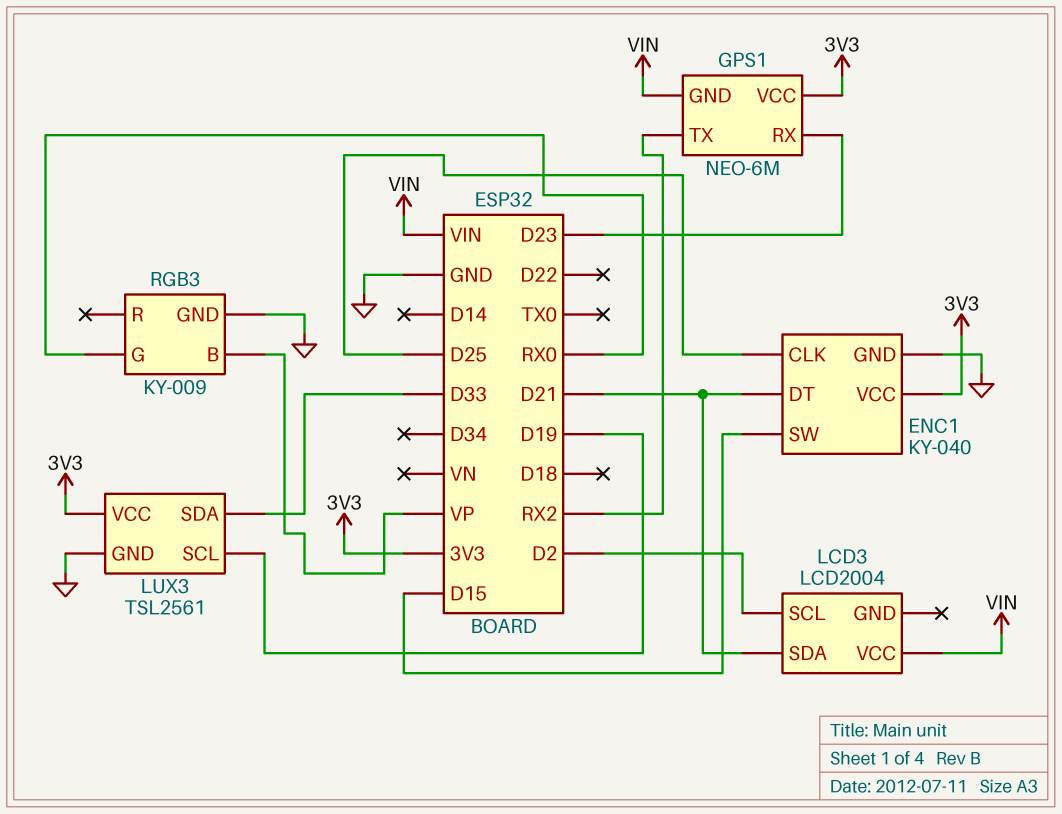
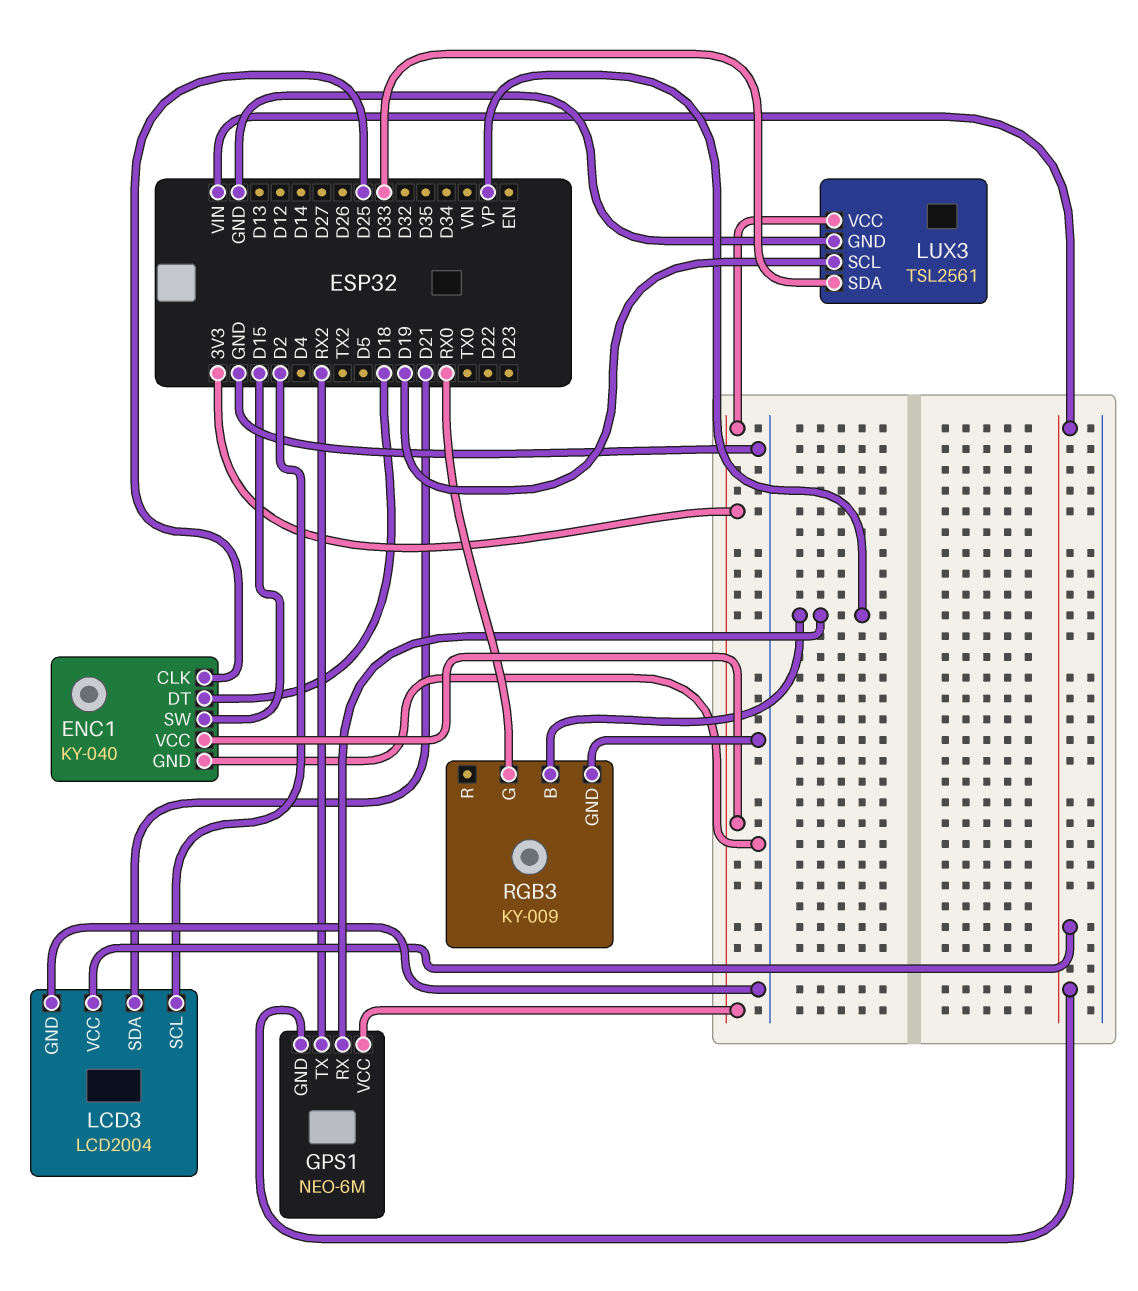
ENC1 pin DT: D21 -> D18
GPS1 pin RX: D23 -> VP
LCD3 pin GND: none -> GND

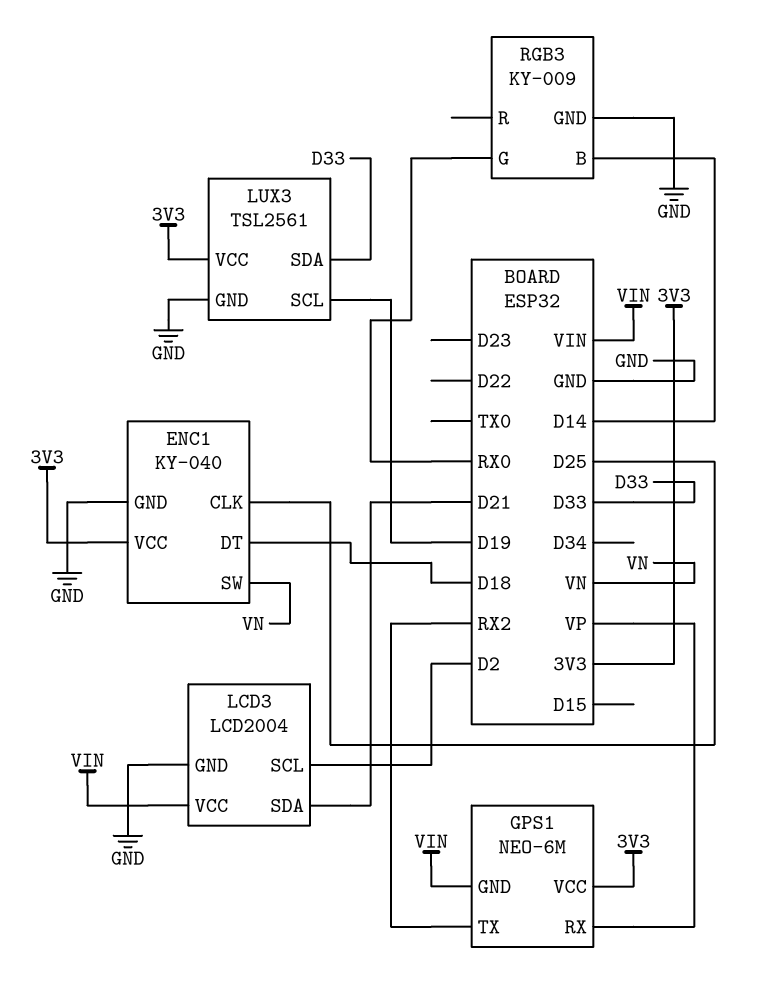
ENC1 pin SW: D15 -> VN
RGB3 pin B: VP -> D14

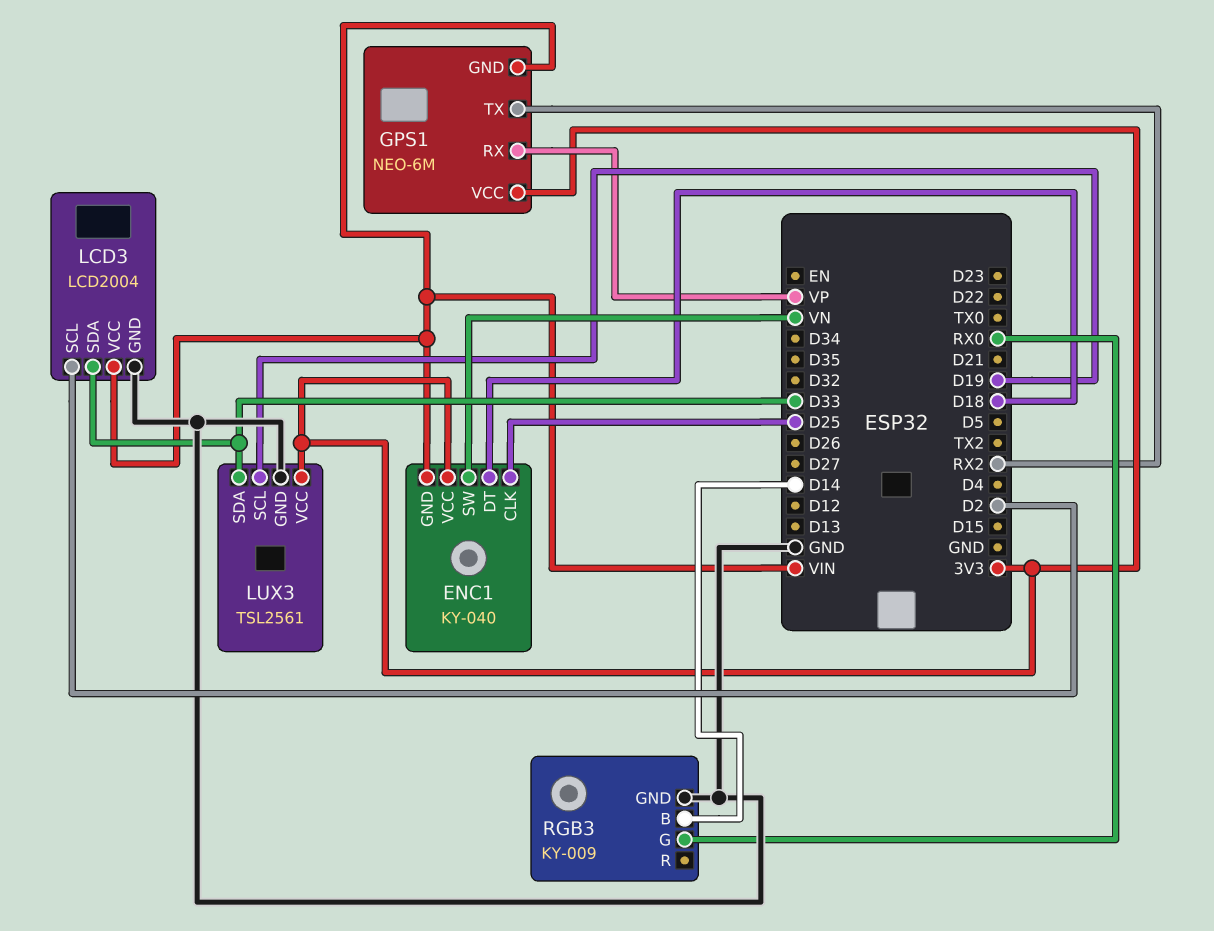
ENC1 pin GND: GND -> VIN
LCD3 pin SDA: D21 -> D33

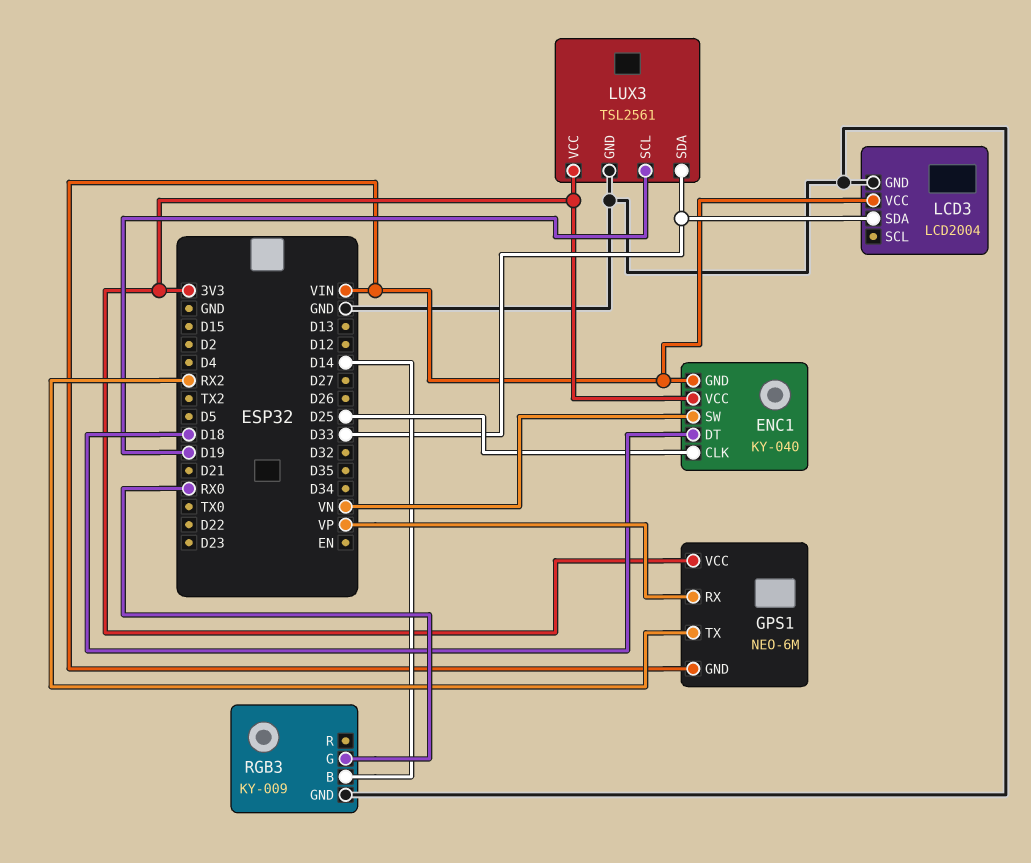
LCD3 pin SCL: D2 -> none

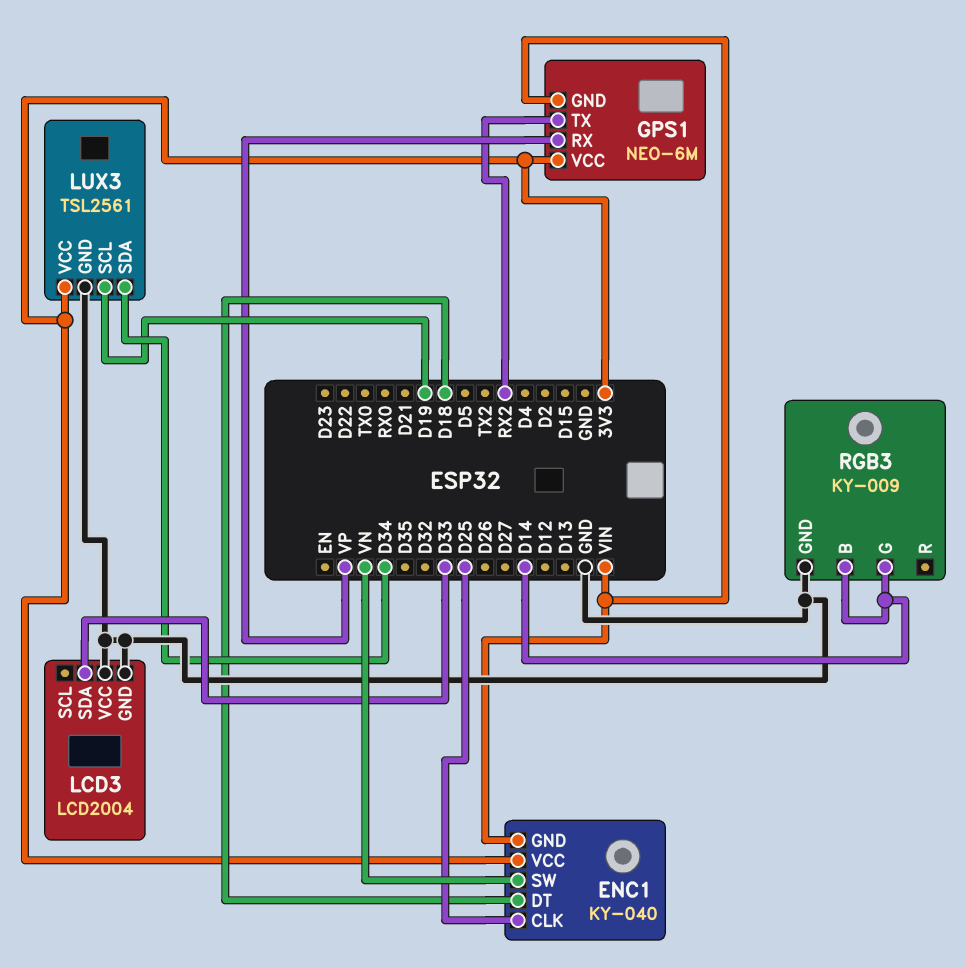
LCD3 pin VCC: VIN -> GND
LUX3 pin SDA: D33 -> D34
RGB3 pin G: RX0 -> D14

